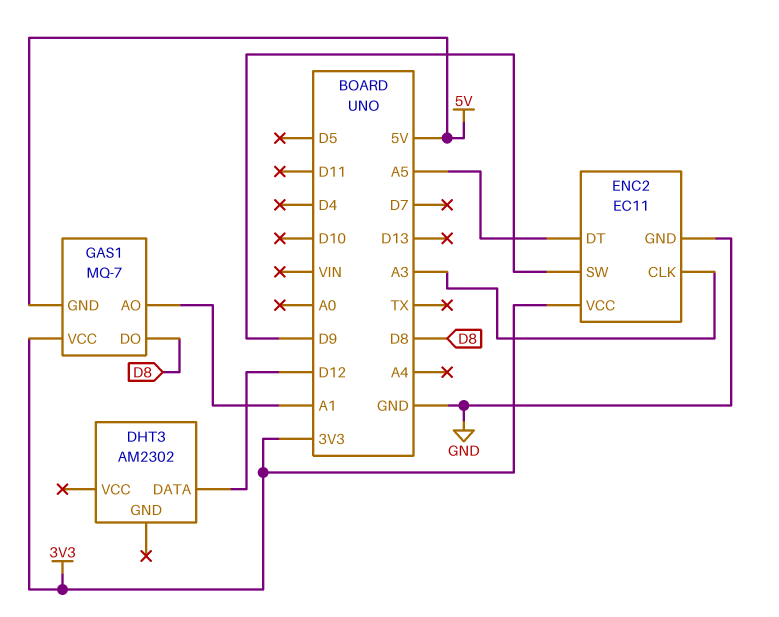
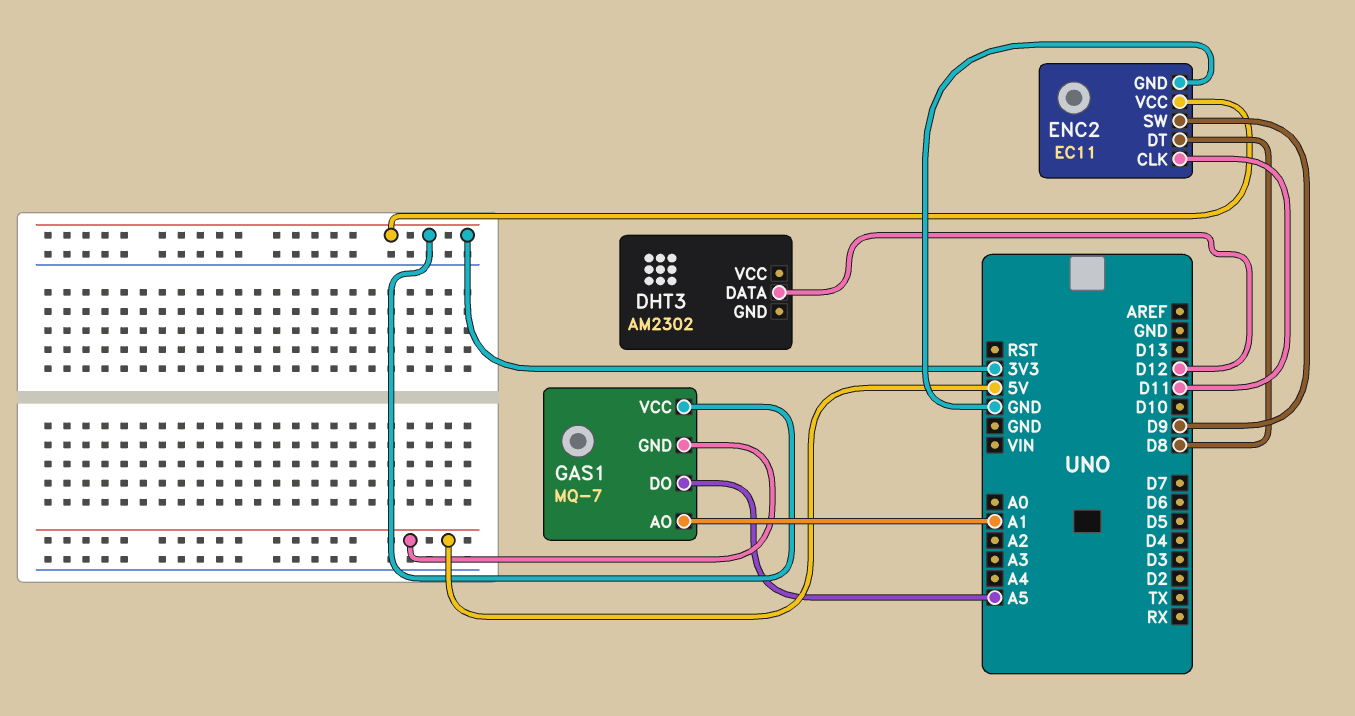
ENC2 pin CLK: A3 -> D11
ENC2 pin DT: A5 -> D8
GAS1 pin DO: D8 -> A5

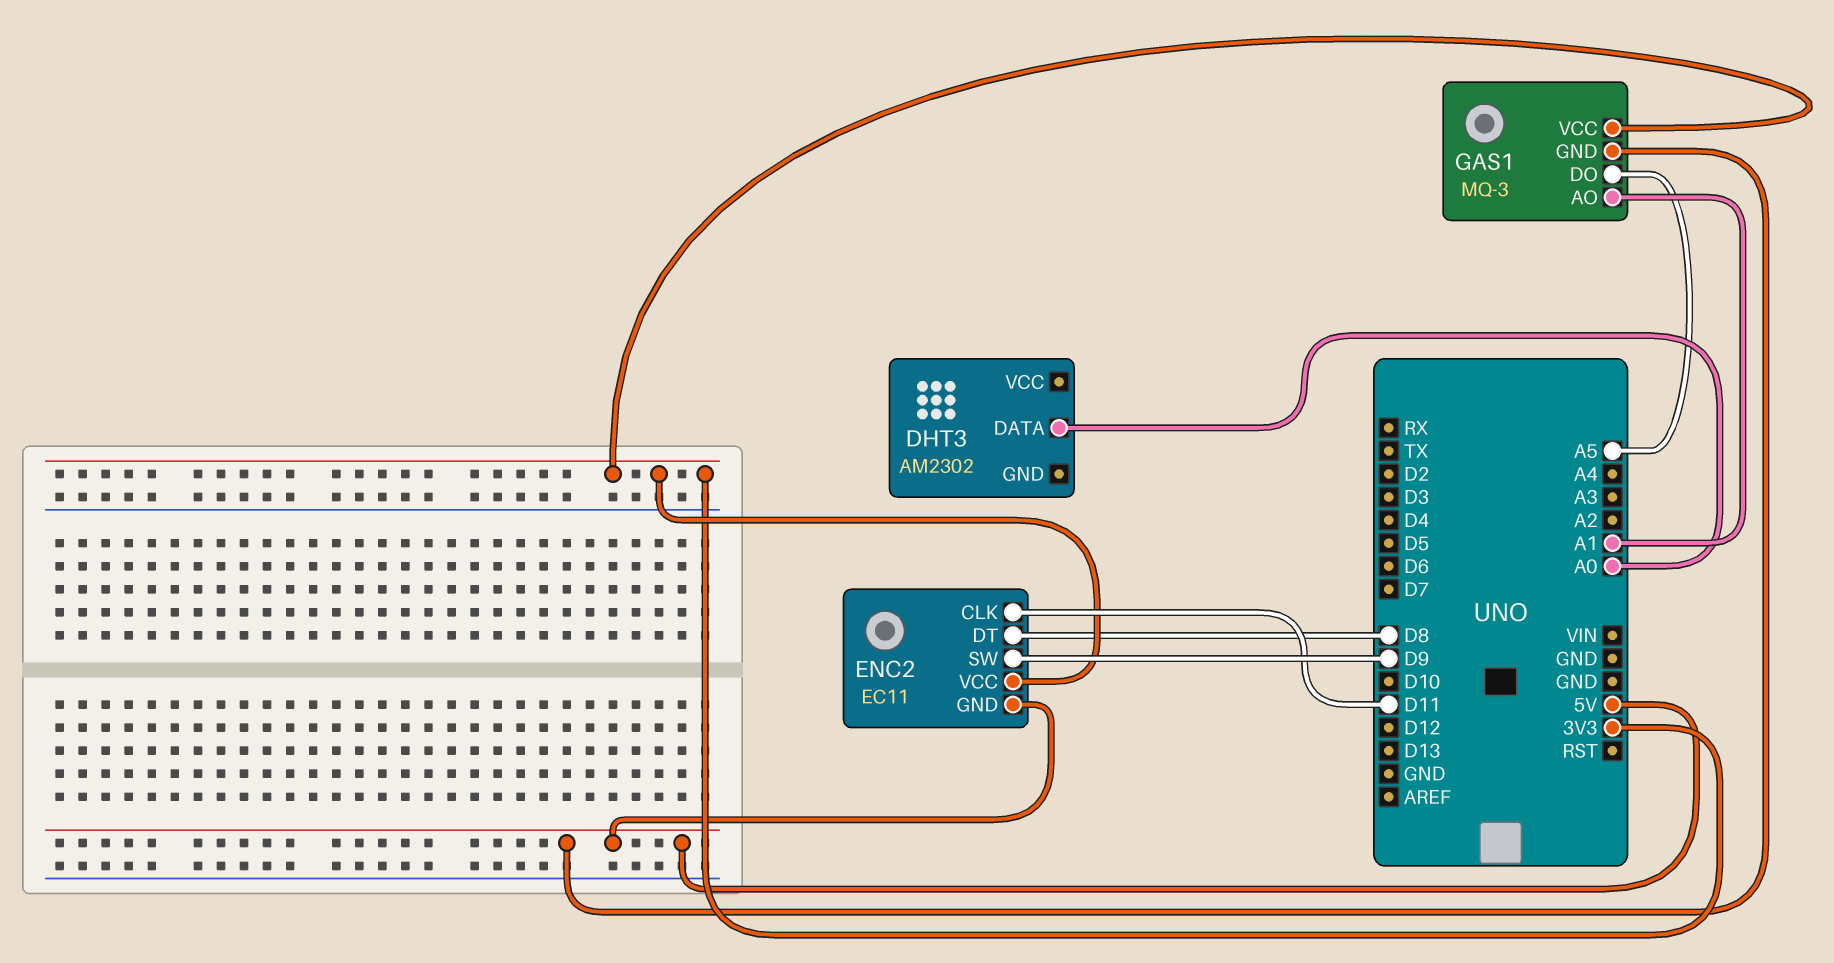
DHT3 pin DATA: D12 -> A0
ENC2 pin GND: GND -> 5V
GAS1: MQ-7 -> MQ-3

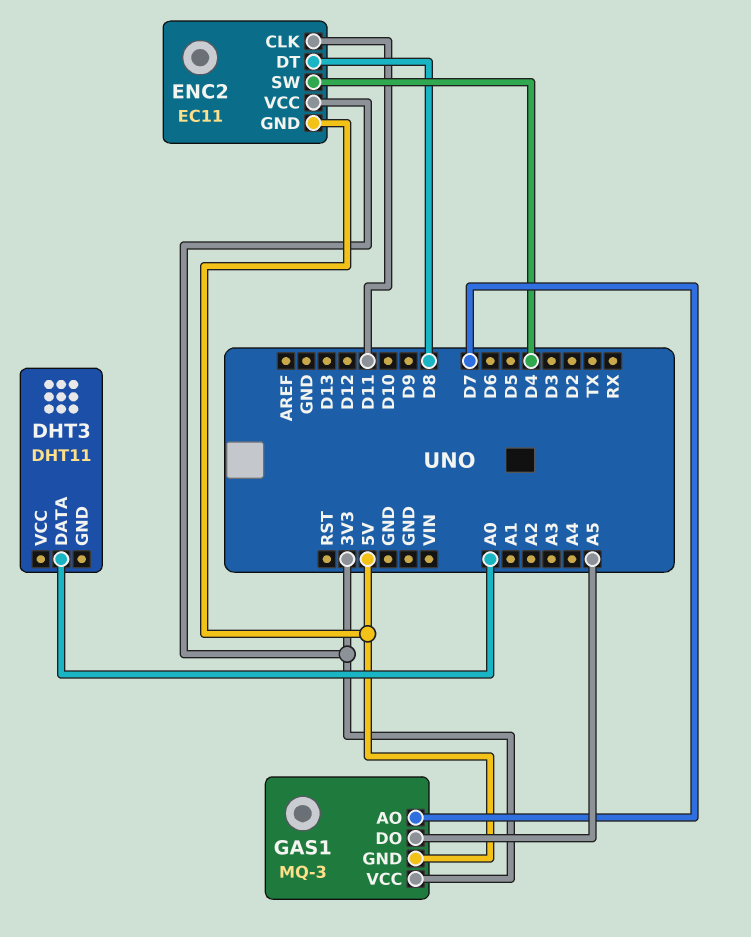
DHT3: AM2302 -> DHT11
ENC2 pin SW: D9 -> D4
GAS1 pin AO: A1 -> D7

